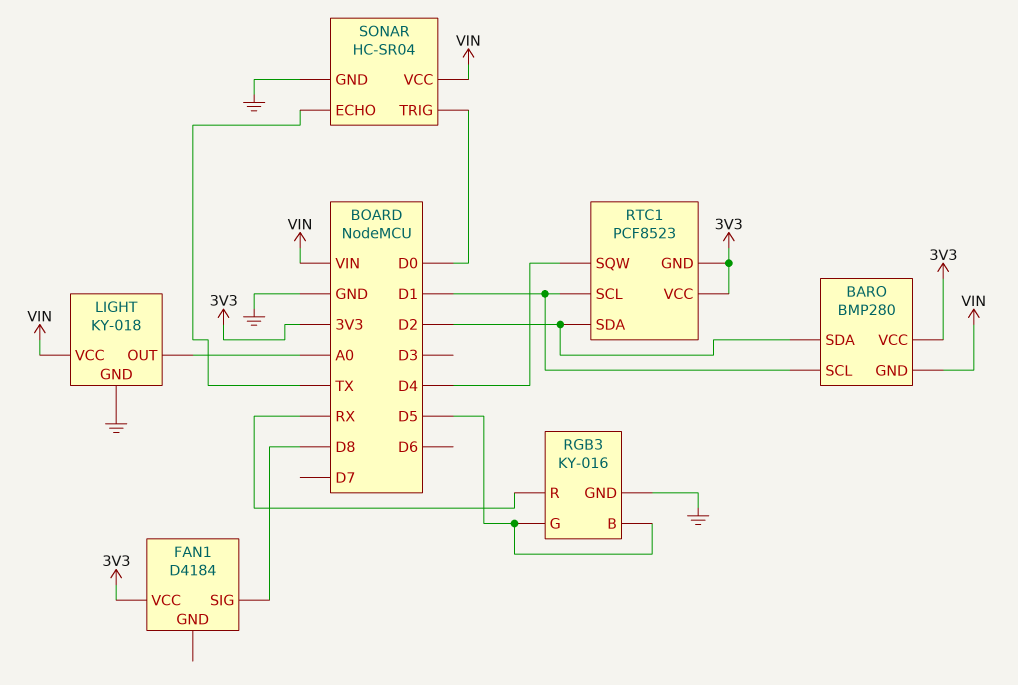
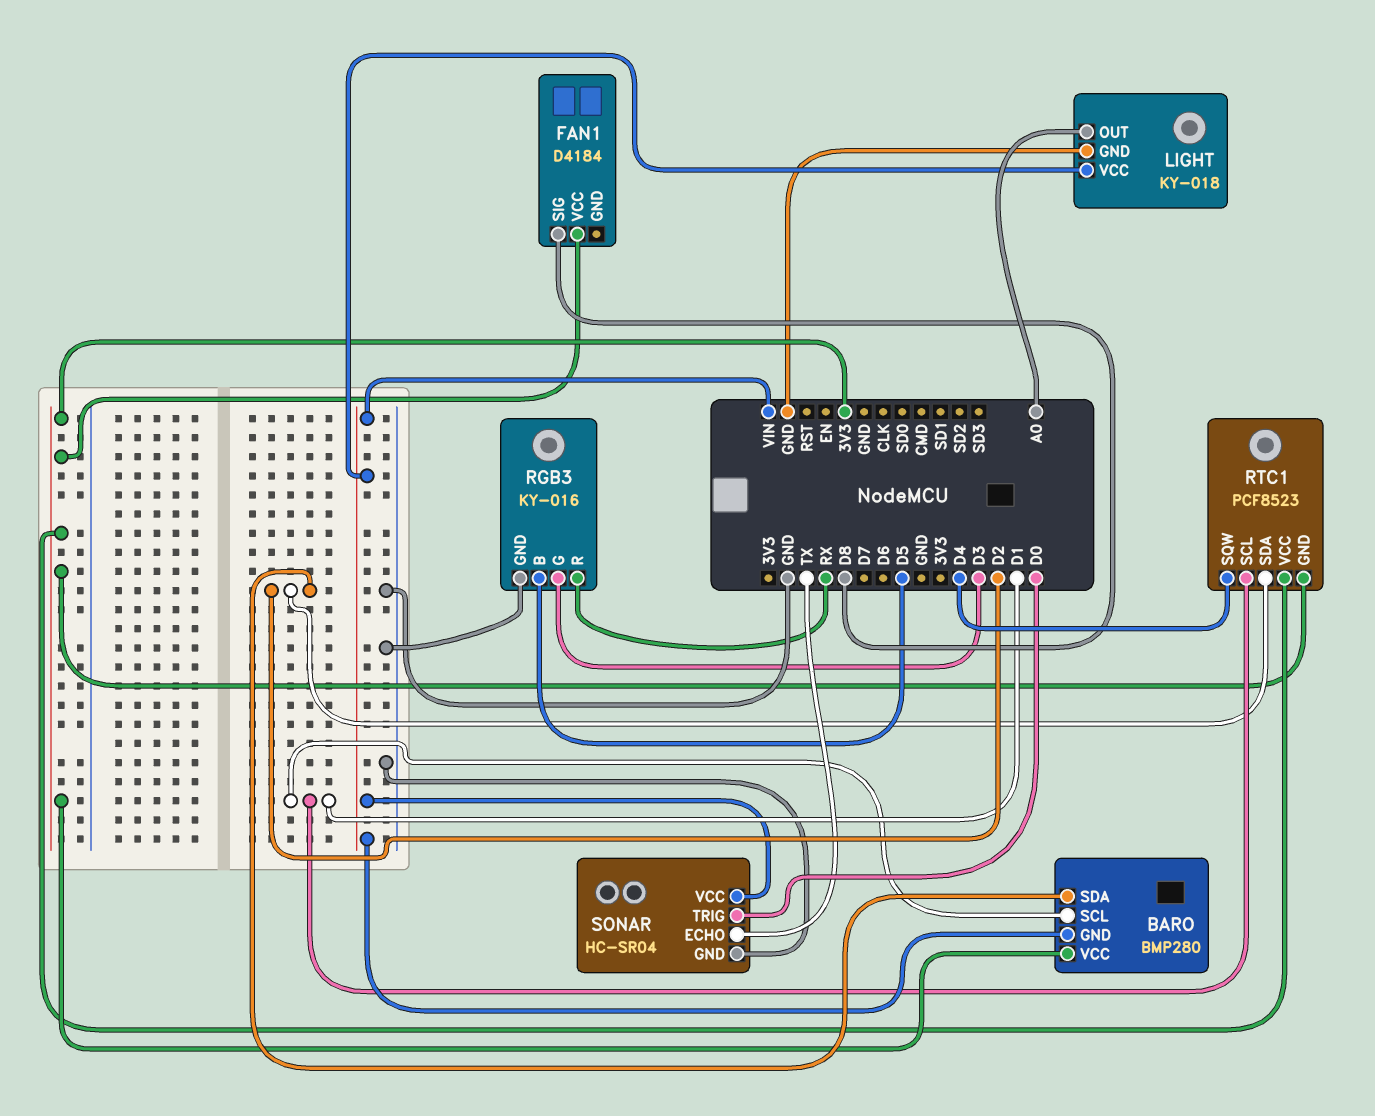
RGB3 pin G: D5 -> D3

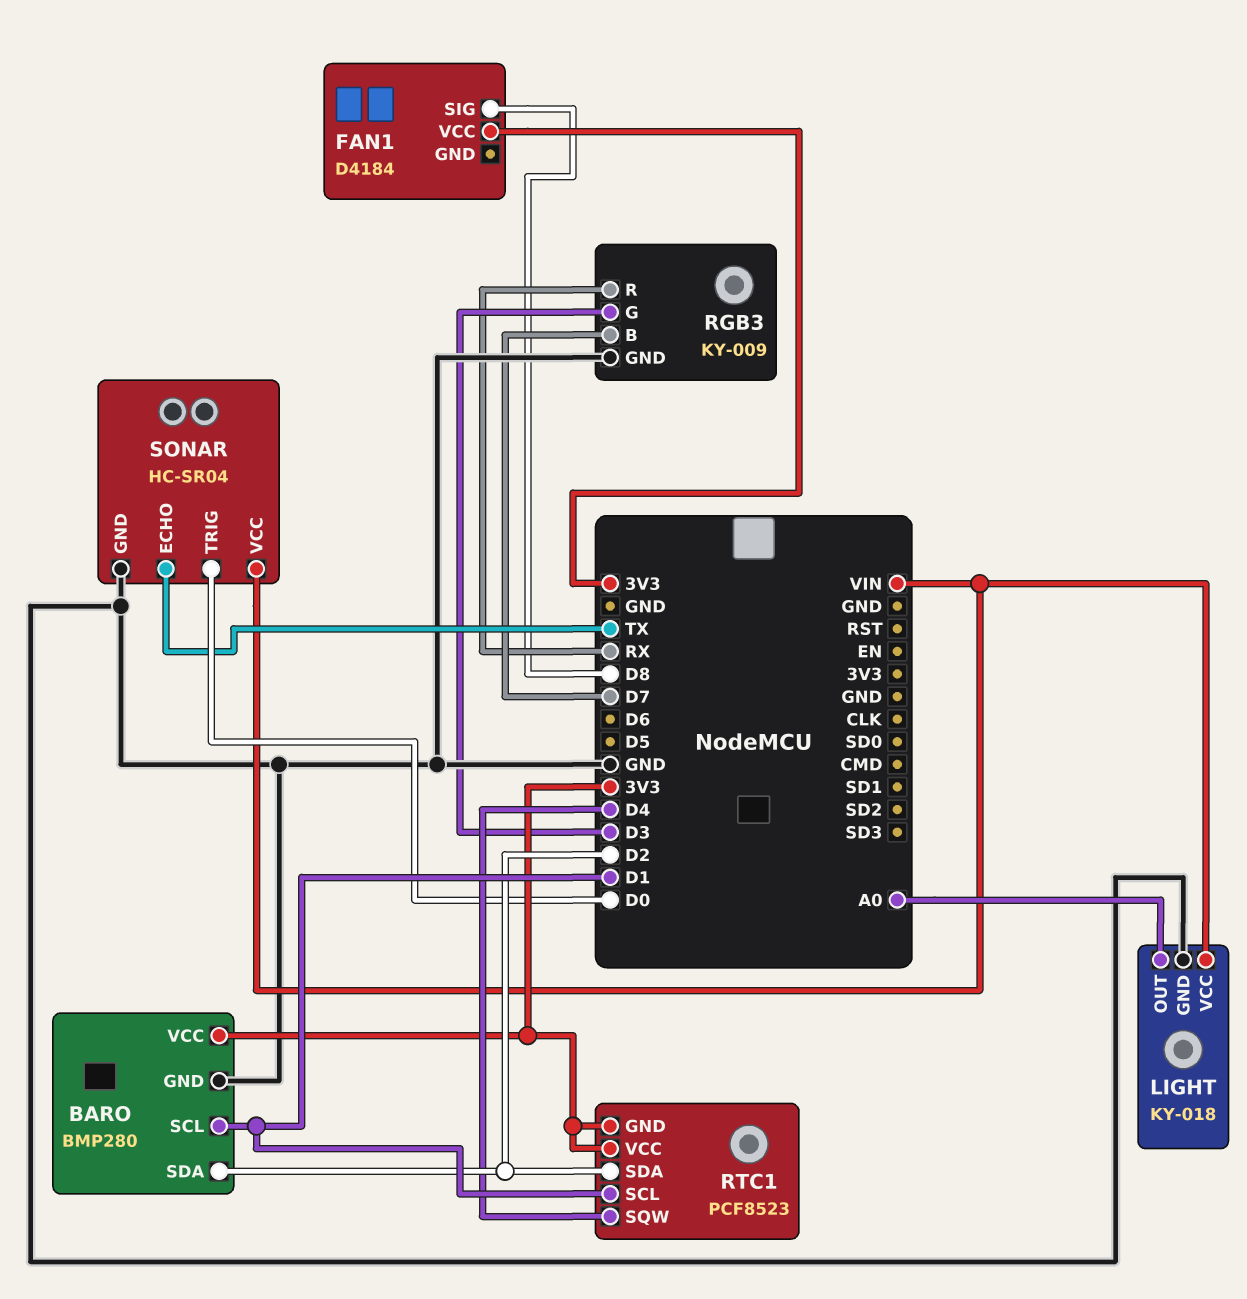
BARO pin GND: VIN -> GND
RGB3: KY-016 -> KY-009
RGB3 pin B: D5 -> D7

